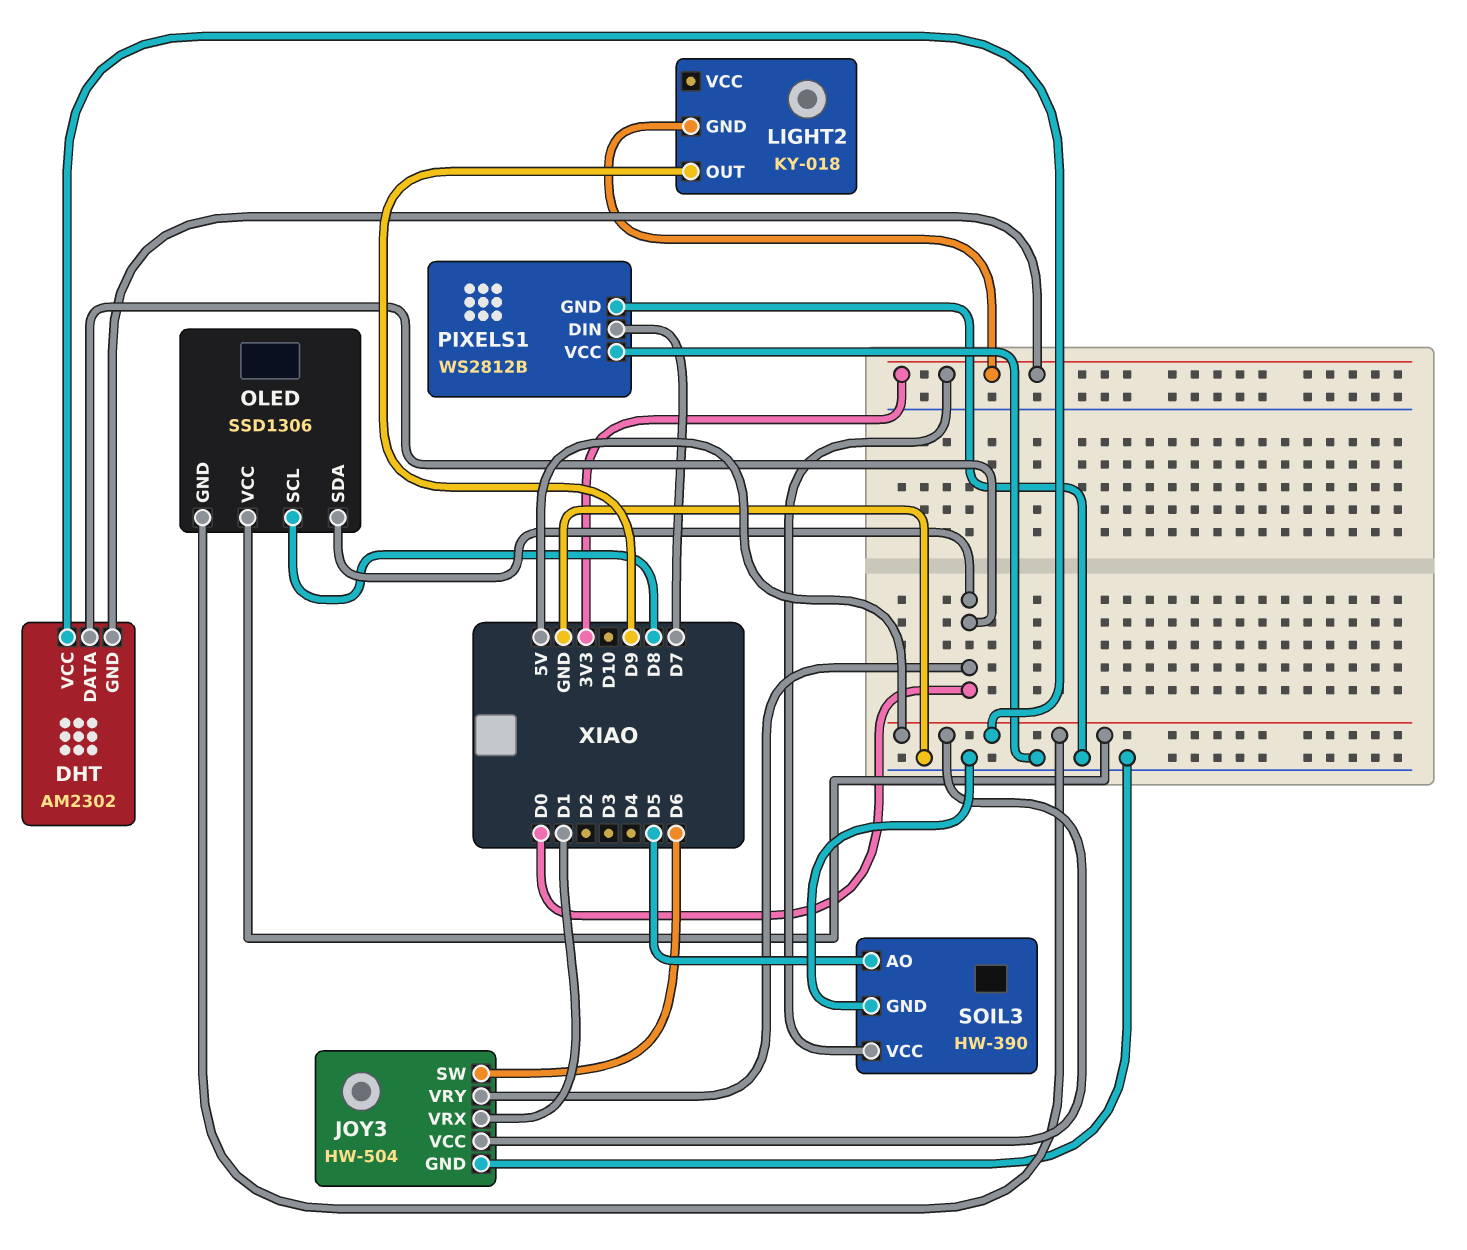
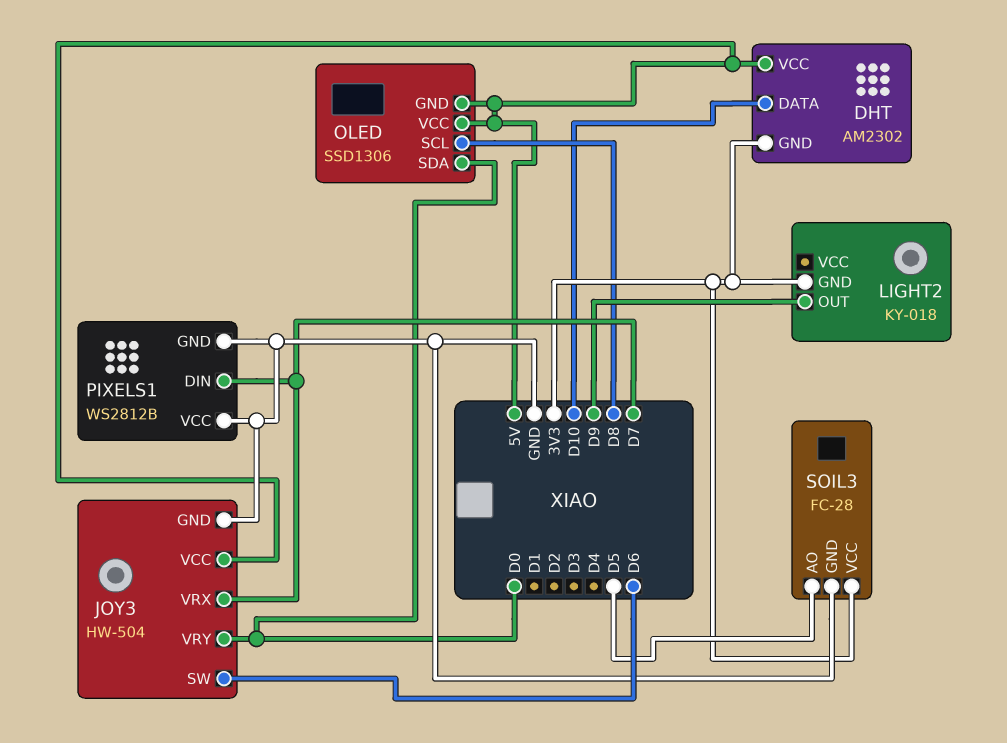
DHT pin DATA: D0 -> D10
JOY3 pin VRX: D1 -> D7
SOIL3: HW-390 -> FC-28

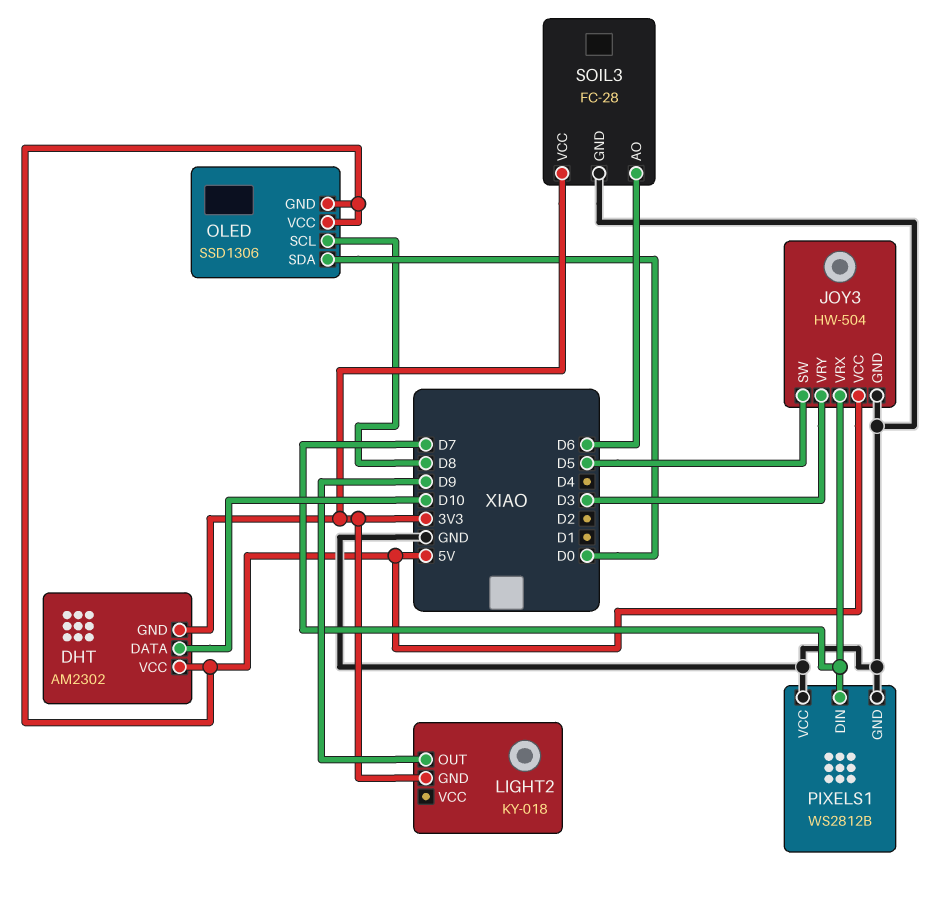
JOY3 pin SW: D6 -> D5
JOY3 pin VRY: D0 -> D3
SOIL3 pin AO: D5 -> D6

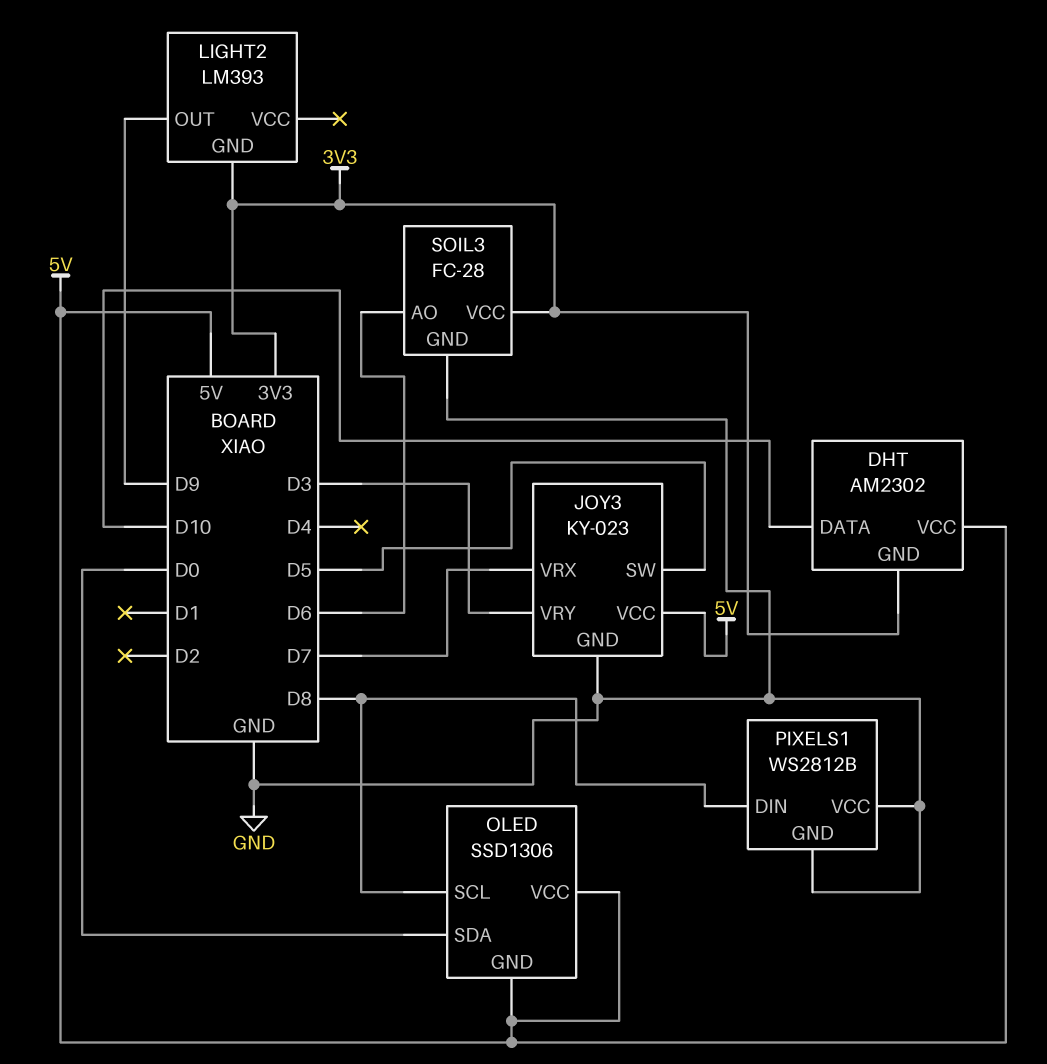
JOY3: HW-504 -> KY-023
LIGHT2: KY-018 -> LM393
PIXELS1 pin DIN: D7 -> D8

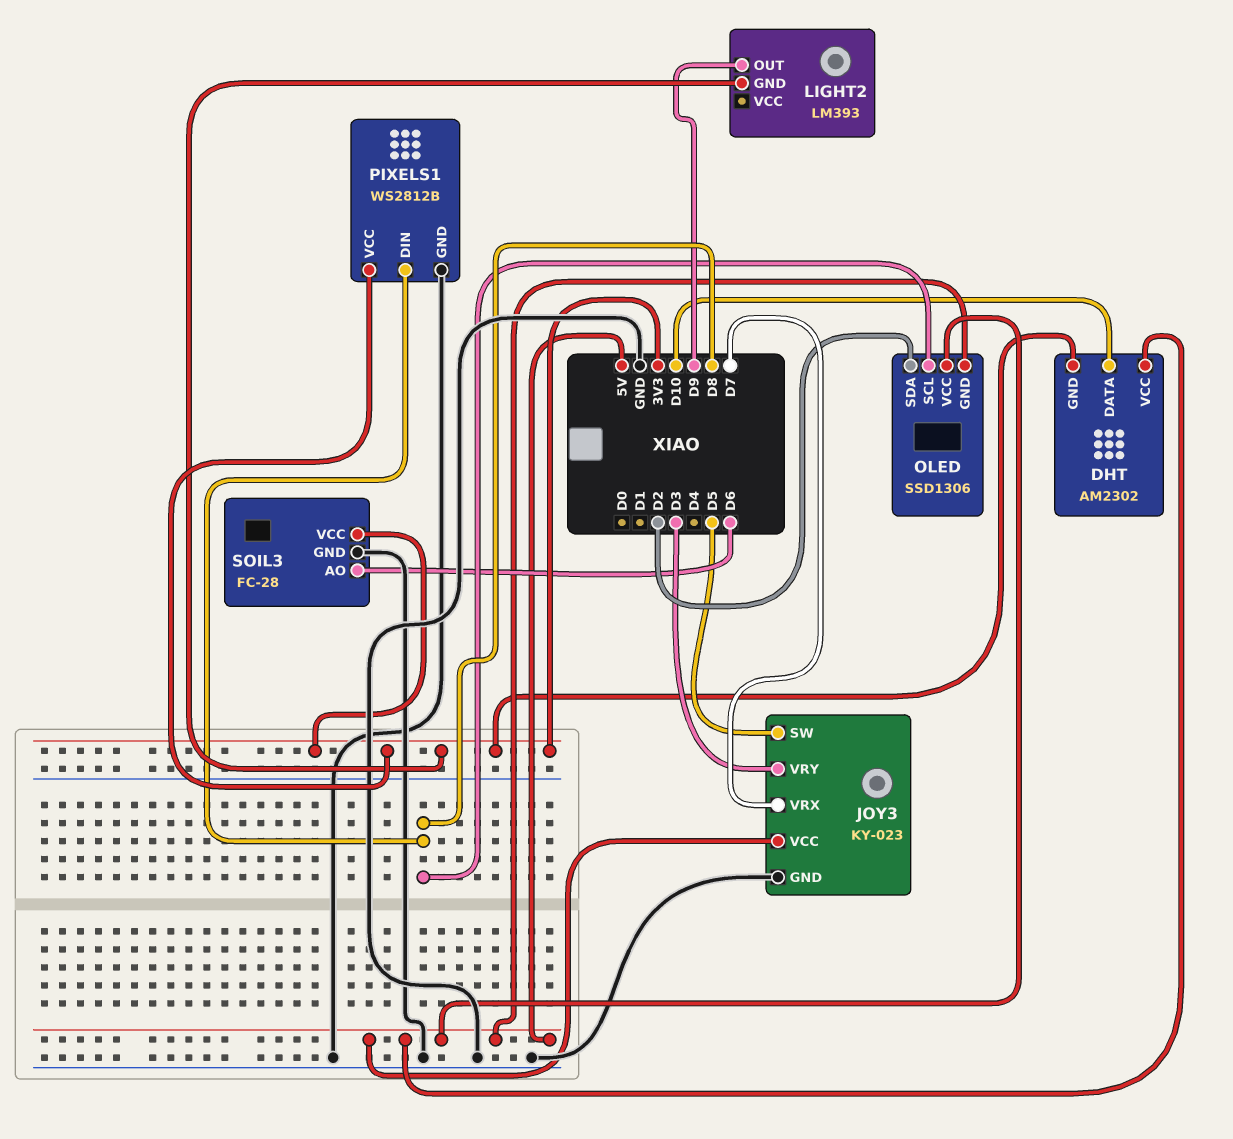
OLED pin SDA: D0 -> D2
PIXELS1 pin VCC: GND -> 3V3

